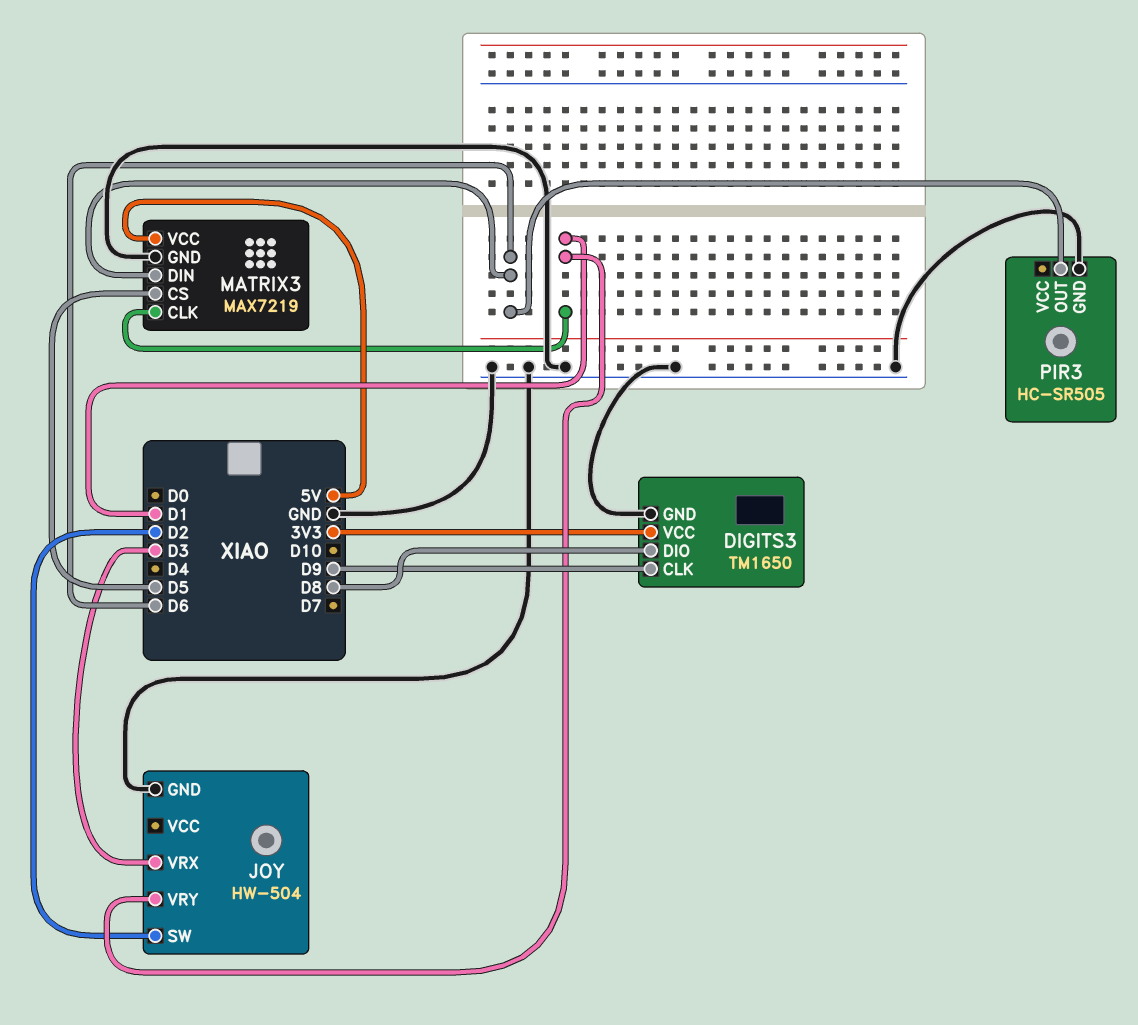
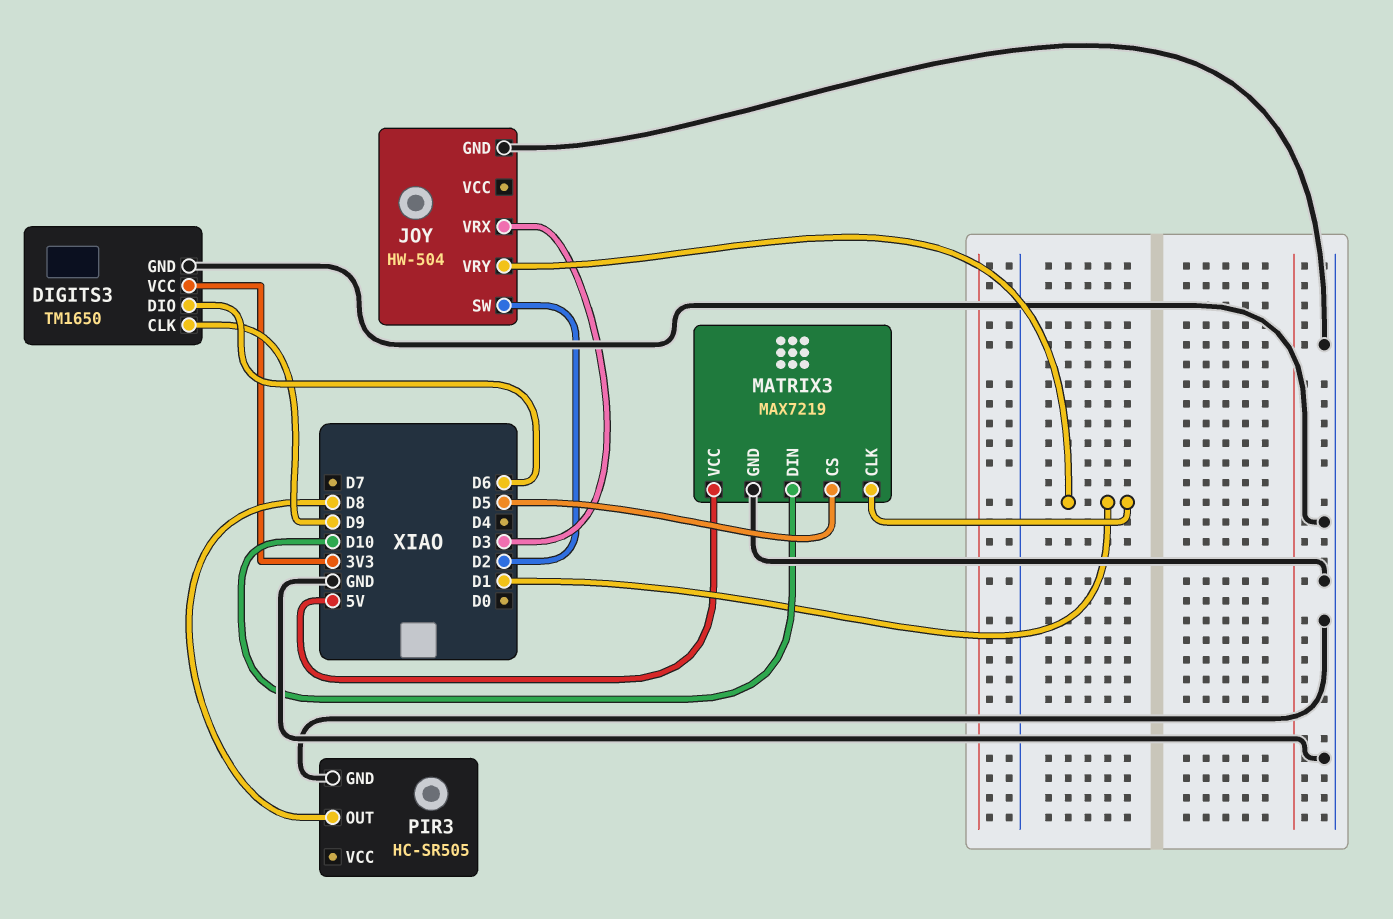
DIGITS3 pin DIO: D8 -> D6
MATRIX3 pin DIN: D6 -> D10
PIR3 pin OUT: D6 -> D8

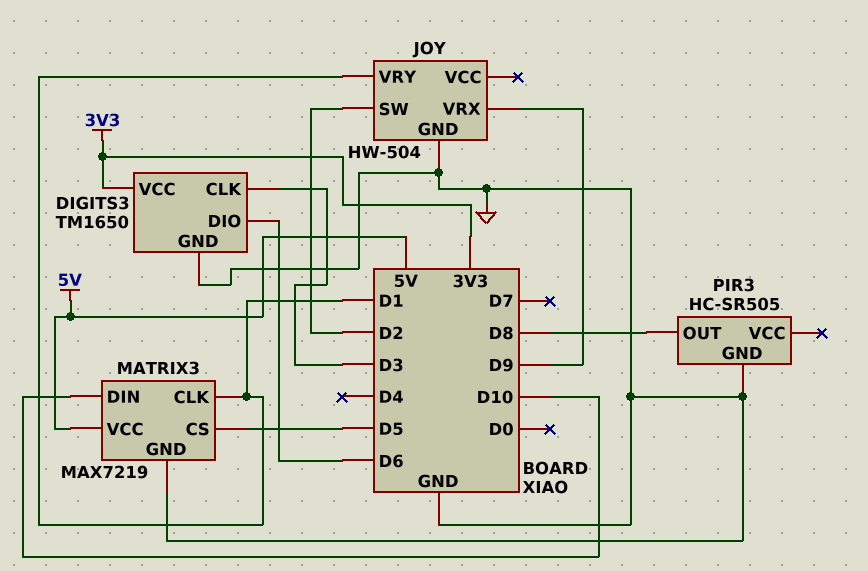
DIGITS3 pin CLK: D9 -> D3
JOY pin VRX: D3 -> D9

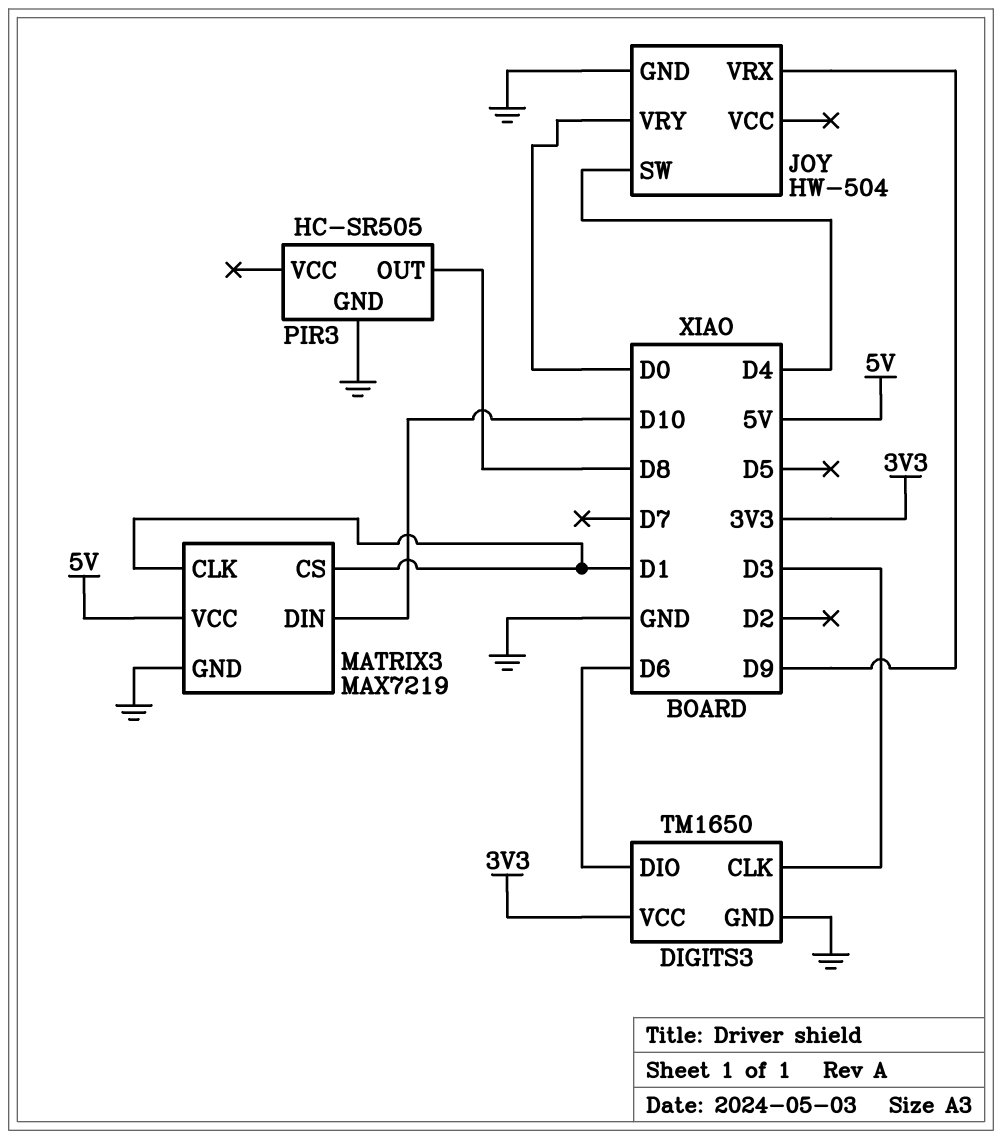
JOY pin SW: D2 -> D4
JOY pin VRY: D1 -> D0
MATRIX3 pin CS: D5 -> D1

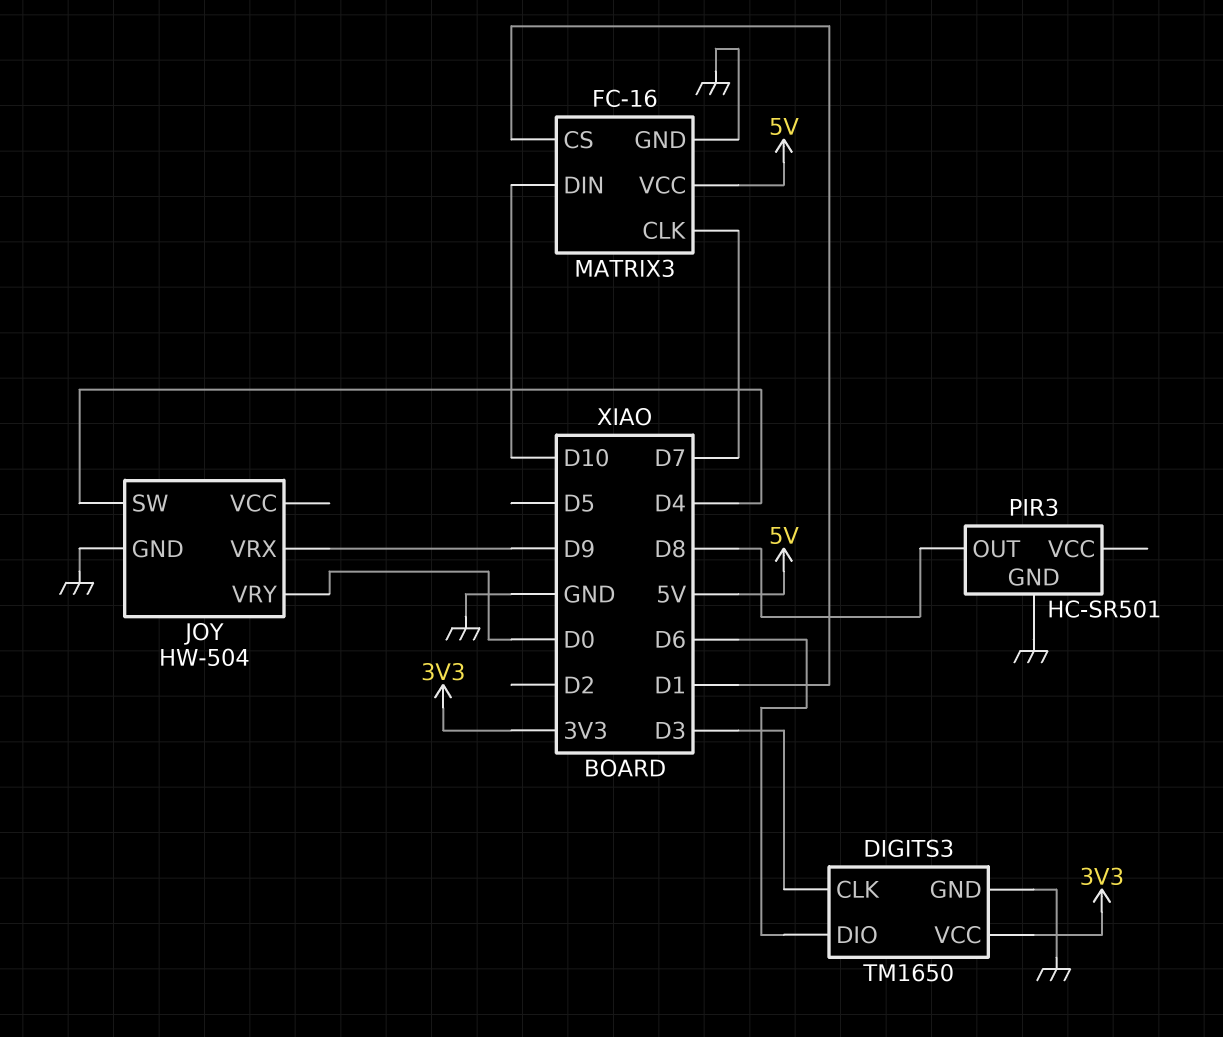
MATRIX3: MAX7219 -> FC-16
MATRIX3 pin CLK: D1 -> D7
PIR3: HC-SR505 -> HC-SR501

